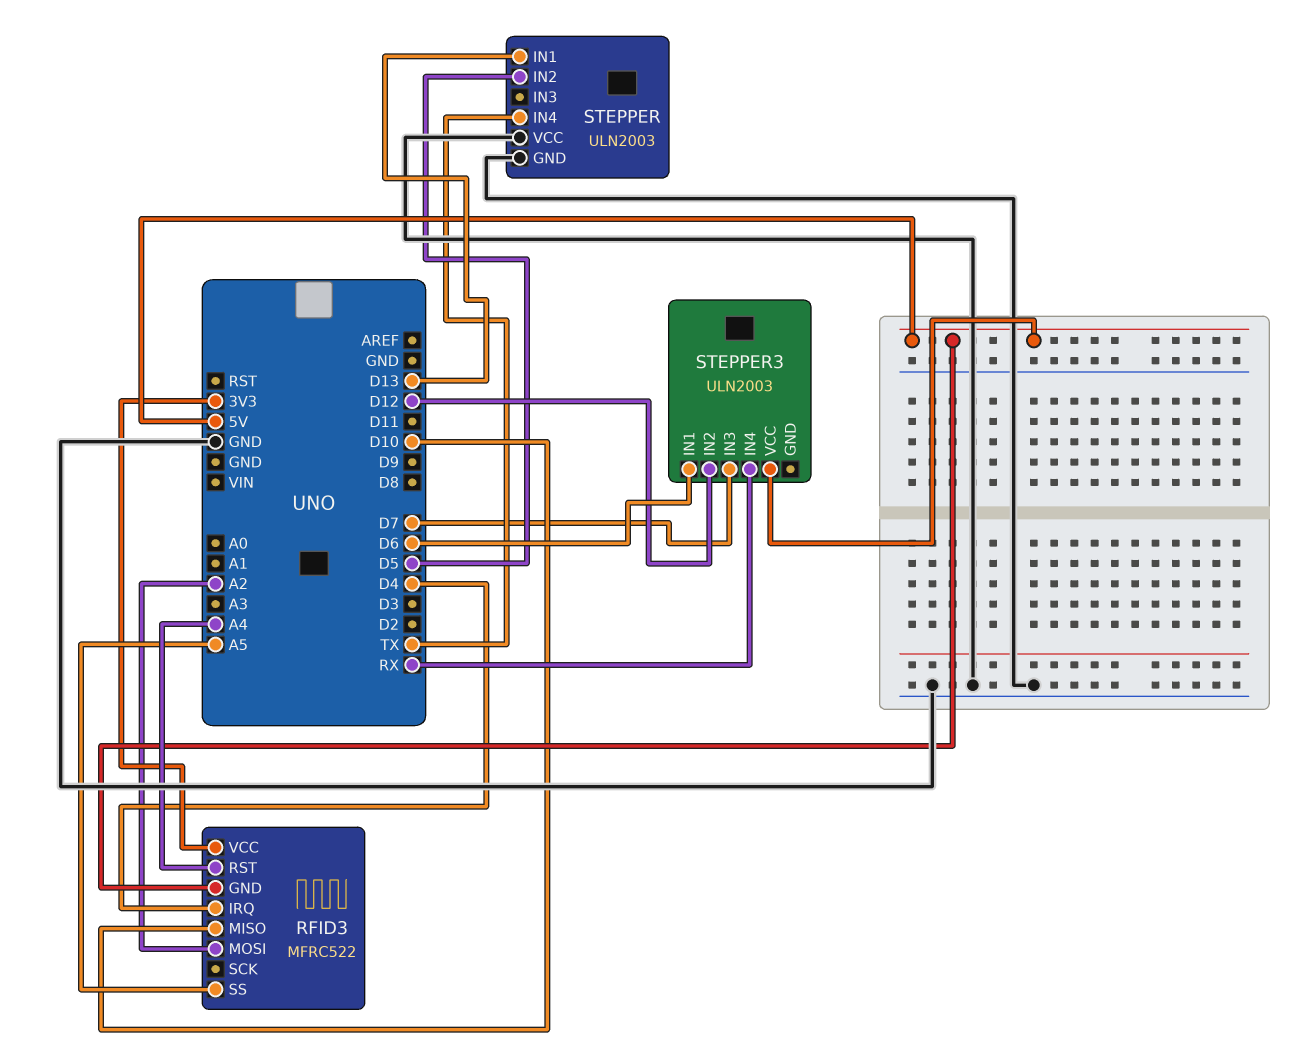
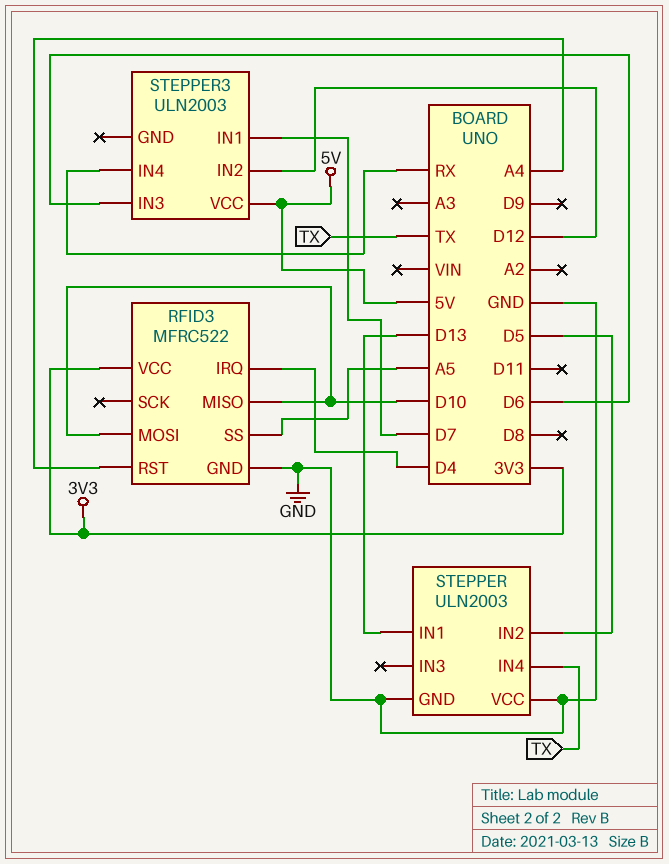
RFID3 pin GND: 5V -> GND
RFID3 pin MOSI: A2 -> D10
STEPPER3 pin IN1: D6 -> D7
STEPPER3 pin IN3: D7 -> D6

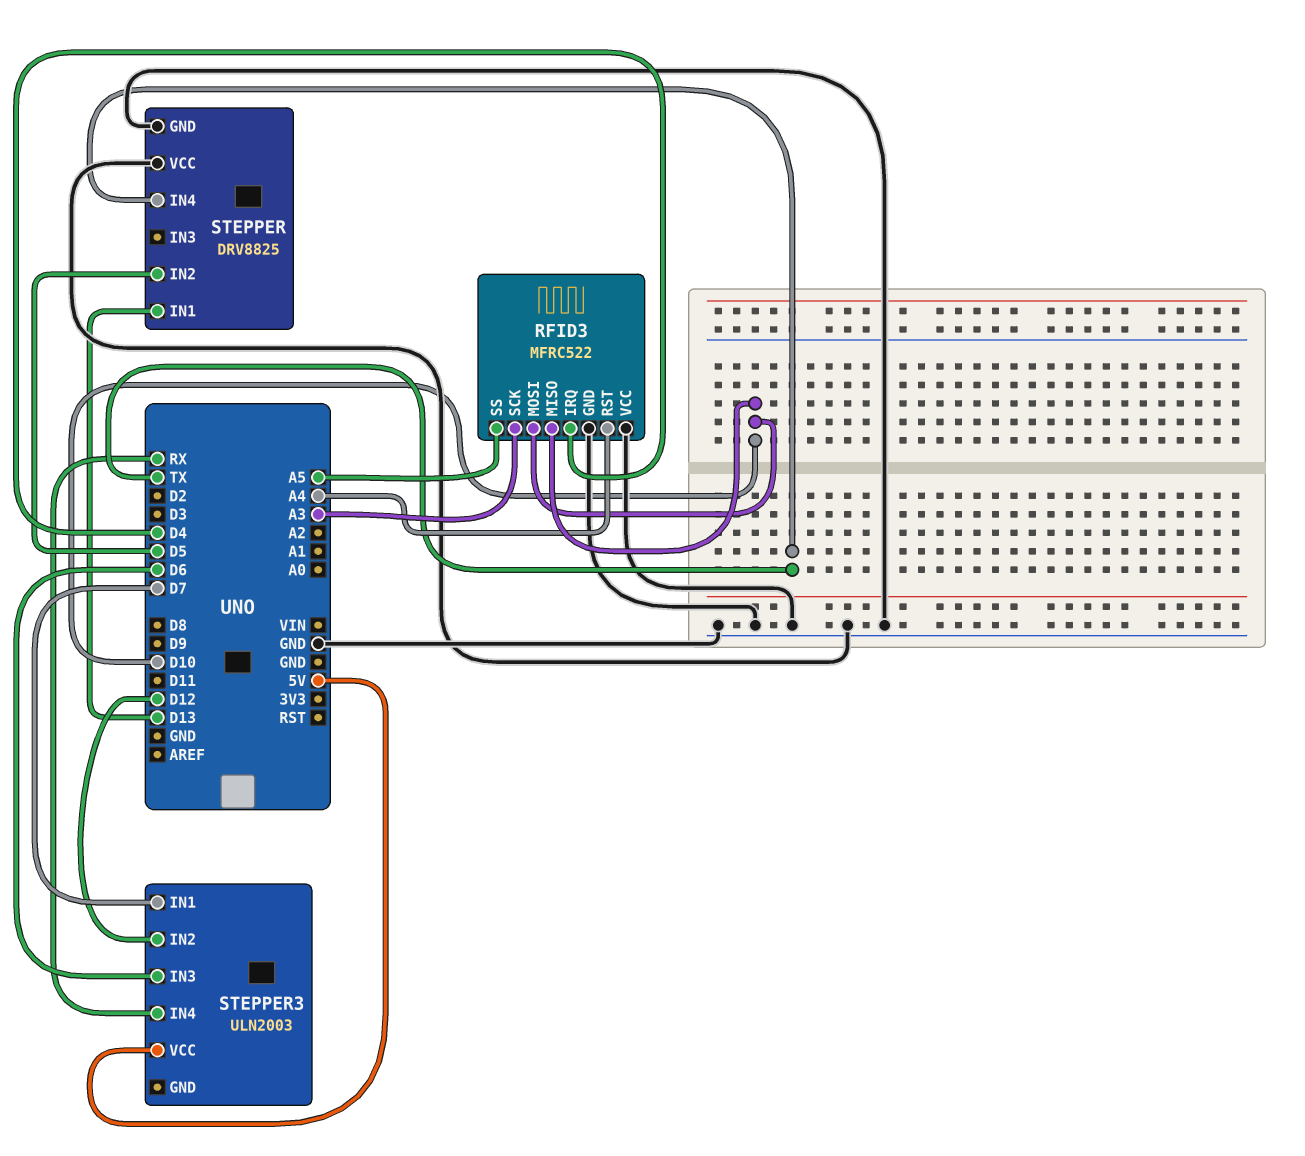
RFID3 pin SCK: none -> A3
RFID3 pin VCC: 3V3 -> GND
STEPPER: ULN2003 -> DRV8825

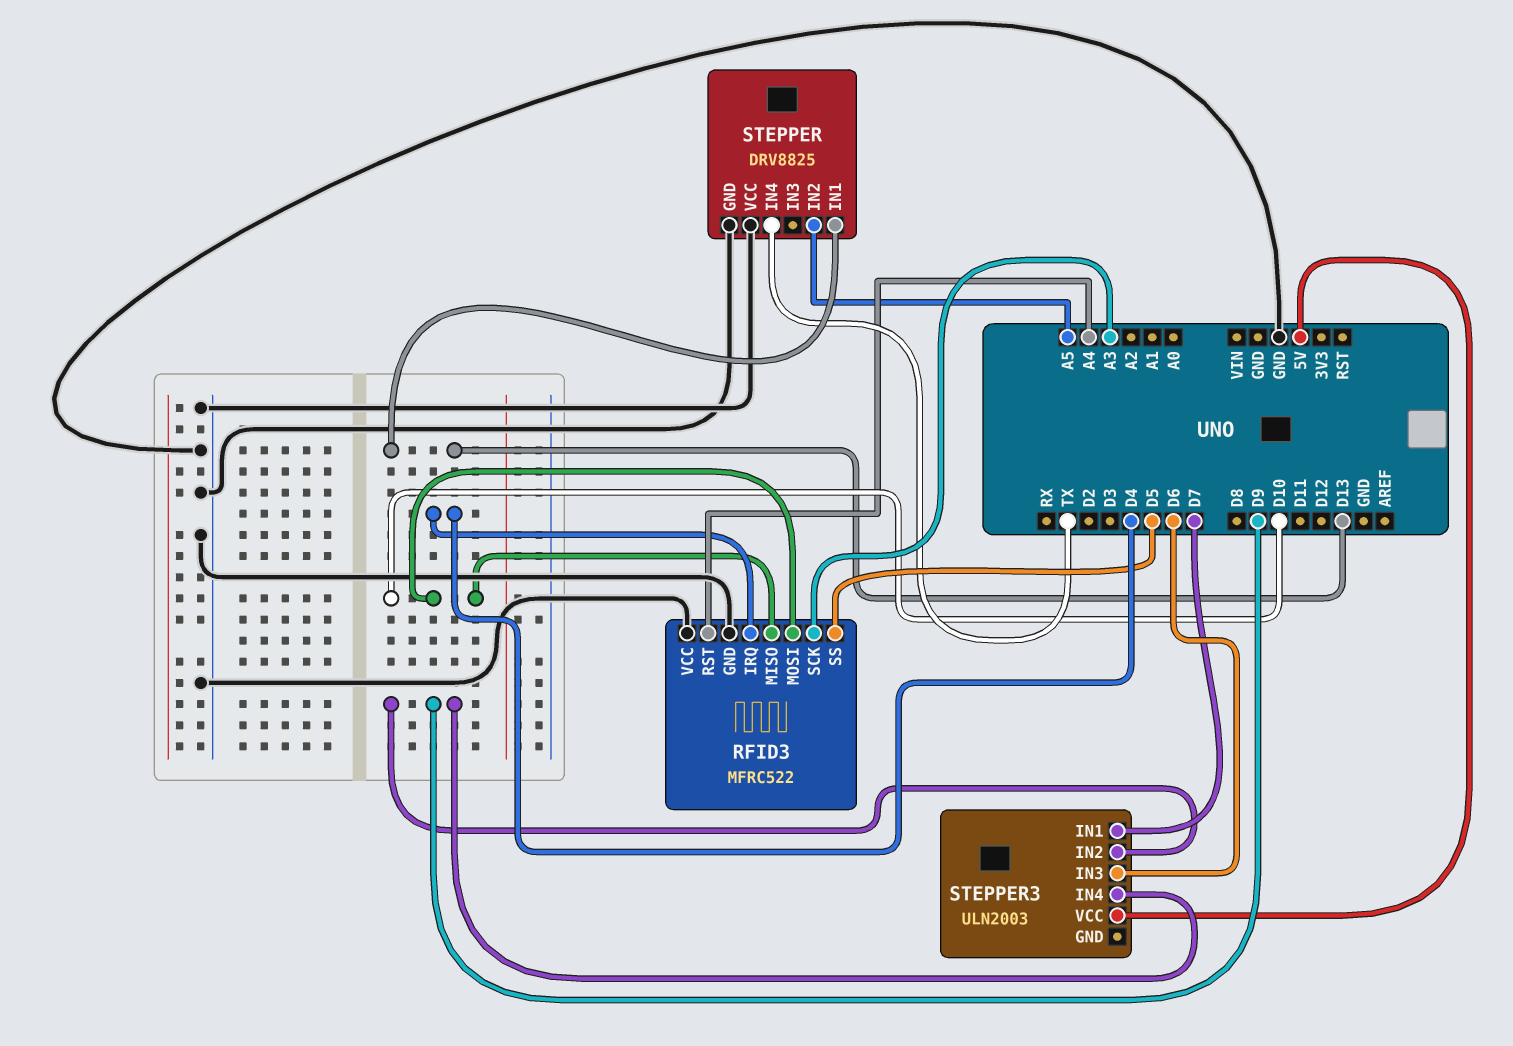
RFID3 pin SS: A5 -> D5
STEPPER pin IN2: D5 -> A5
STEPPER3 pin IN2: D12 -> D9
STEPPER3 pin IN4: RX -> D9

